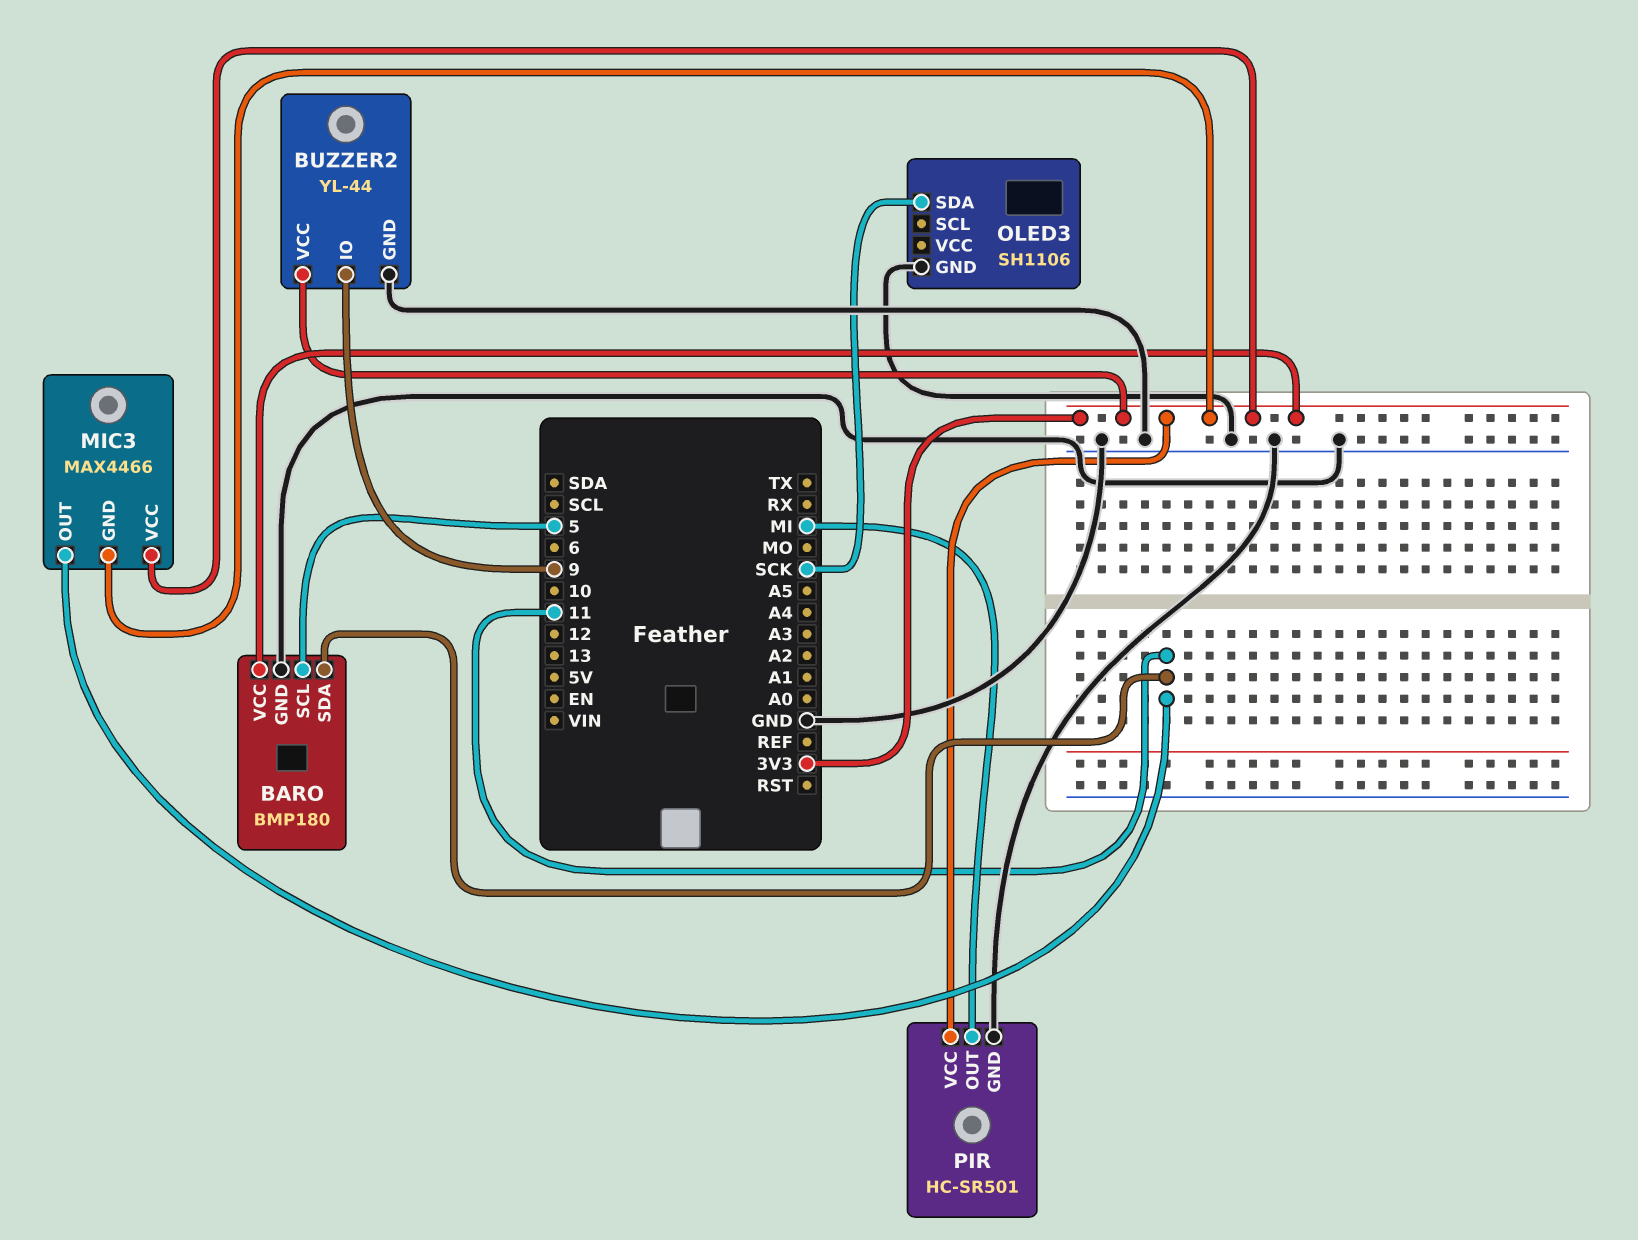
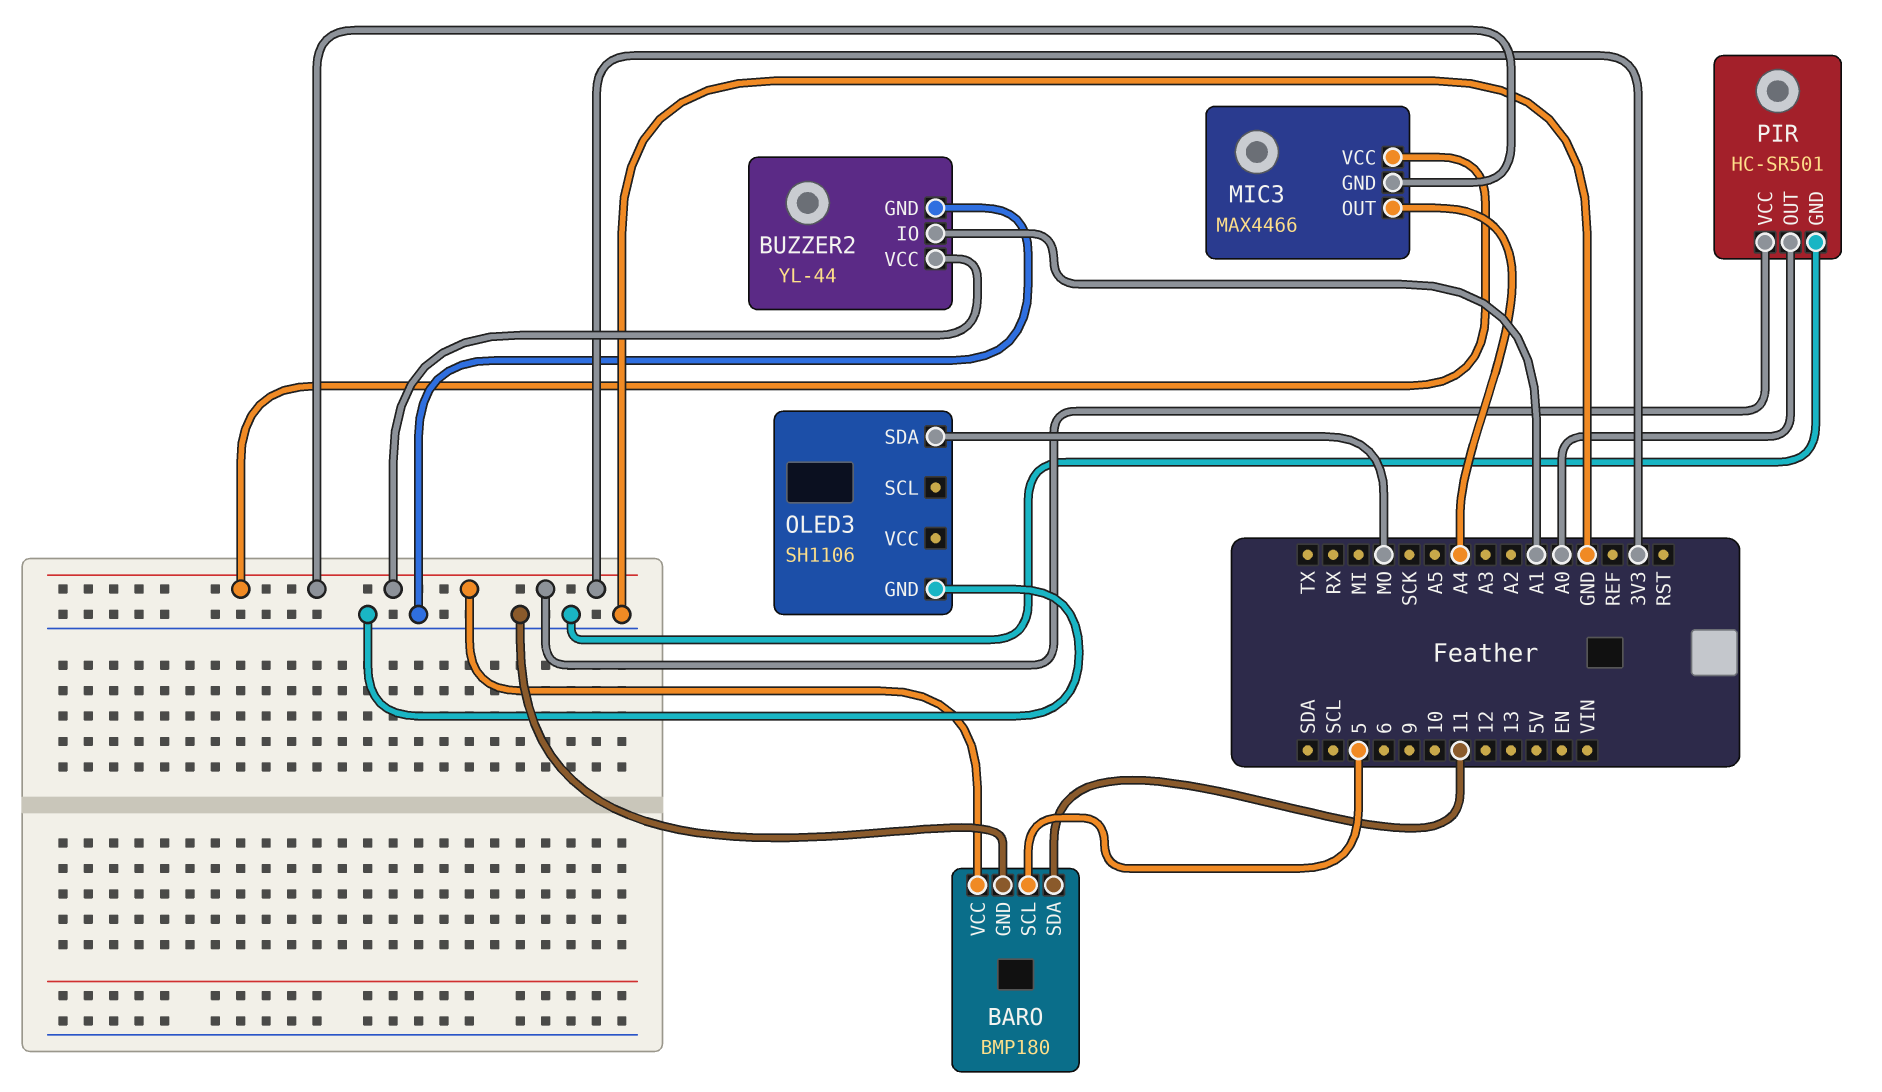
BUZZER2 pin IO: 9 -> A1
MIC3 pin OUT: 11 -> A4
OLED3 pin SDA: SCK -> MO
PIR pin OUT: MI -> A0

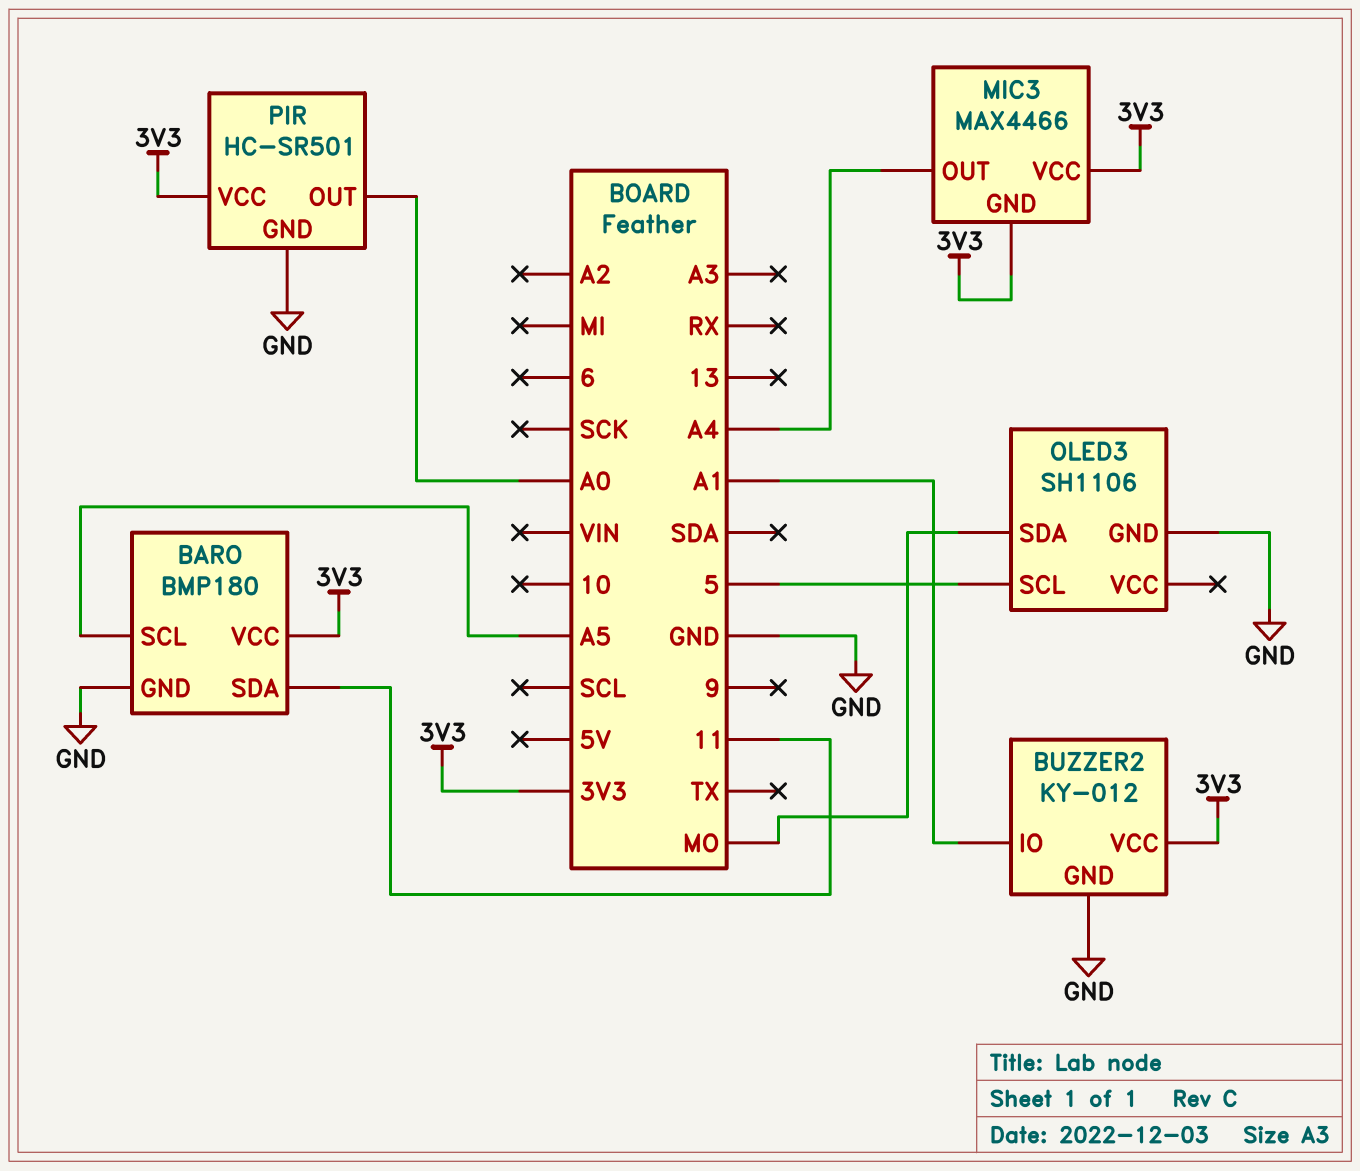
BARO pin SCL: 5 -> A5
BUZZER2: YL-44 -> KY-012
OLED3 pin SCL: none -> 5

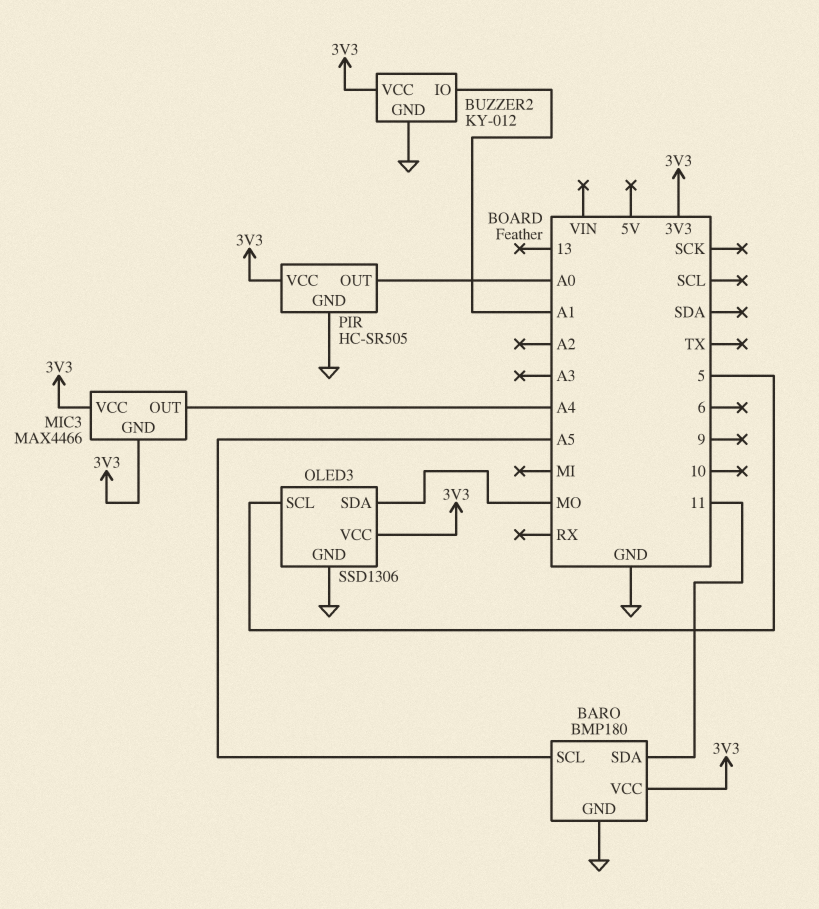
OLED3: SH1106 -> SSD1306
OLED3 pin VCC: none -> 3V3
PIR: HC-SR501 -> HC-SR505

